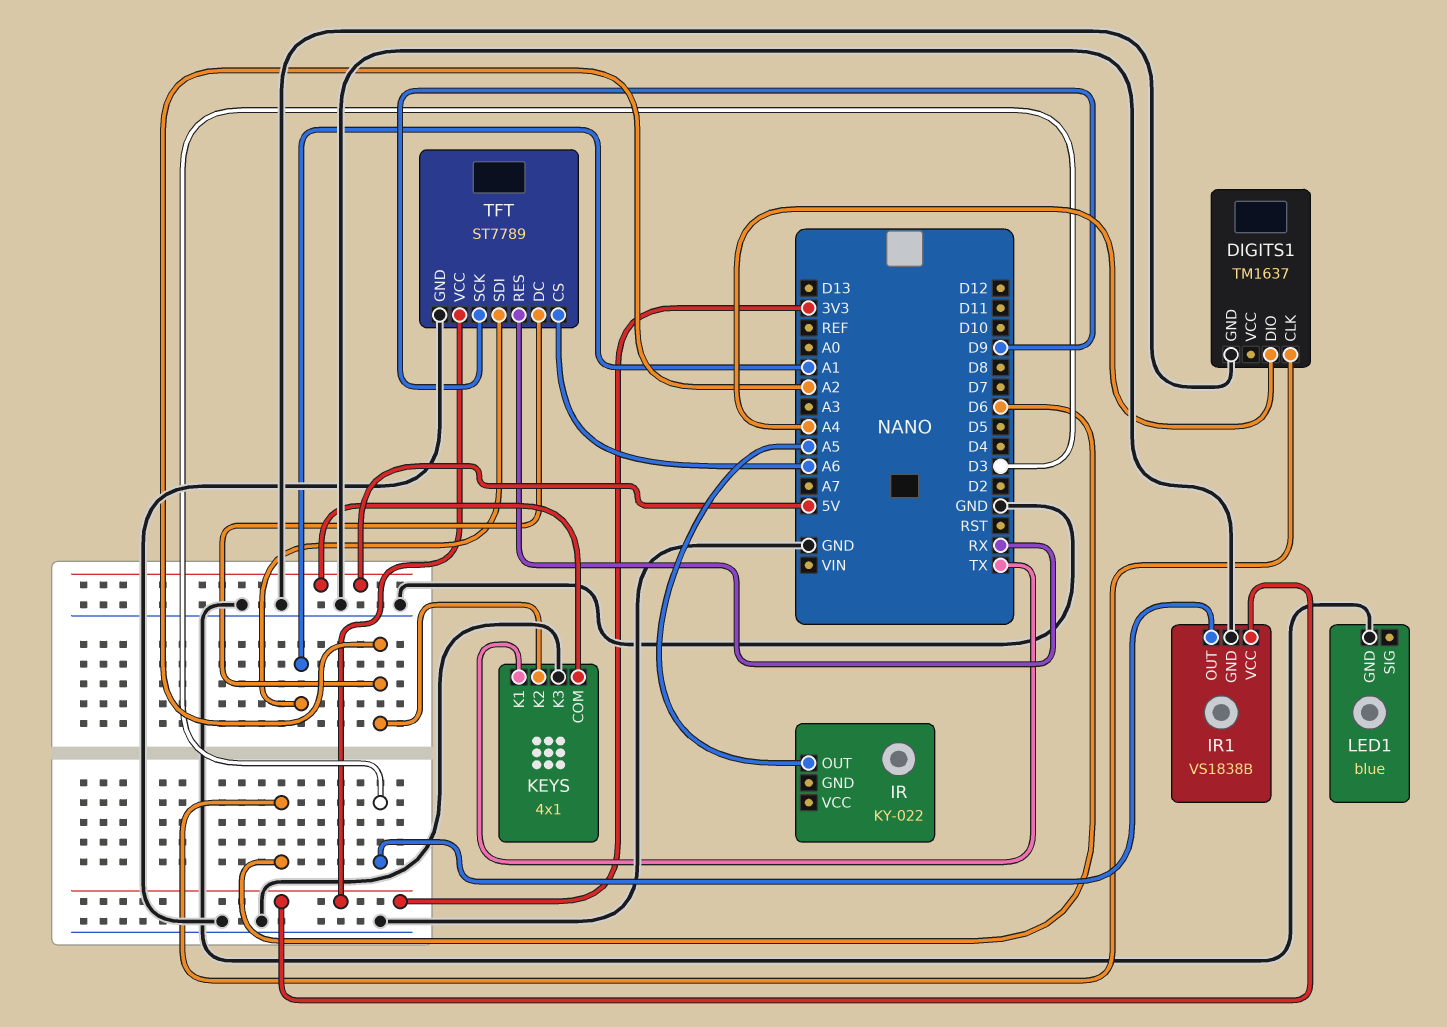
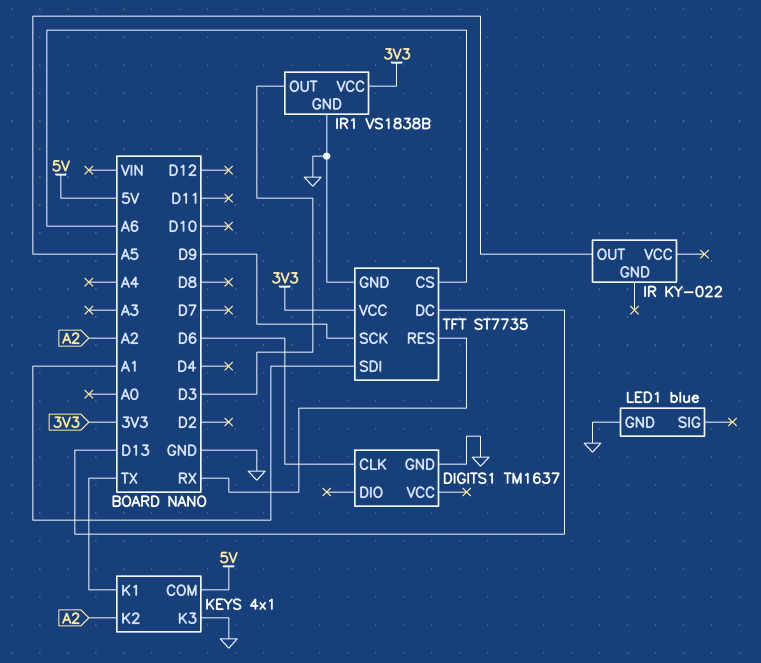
DIGITS1 pin DIO: A4 -> none
TFT: ST7789 -> ST7735
TFT pin DC: A2 -> D13

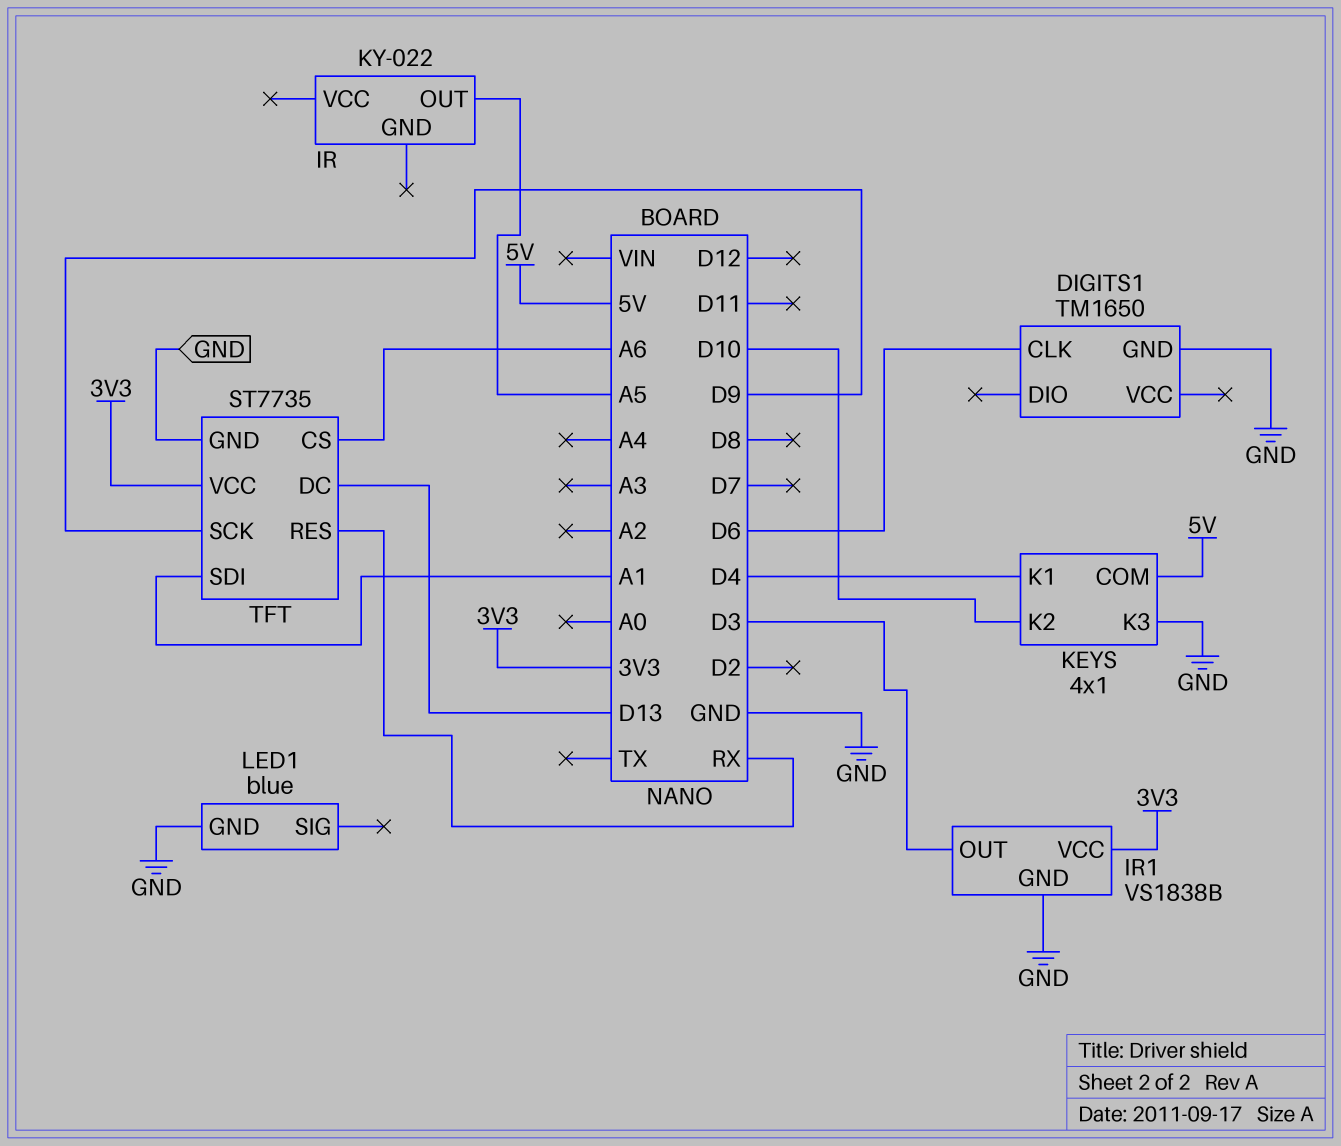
DIGITS1: TM1637 -> TM1650
KEYS pin K1: TX -> D4
KEYS pin K2: A2 -> D10

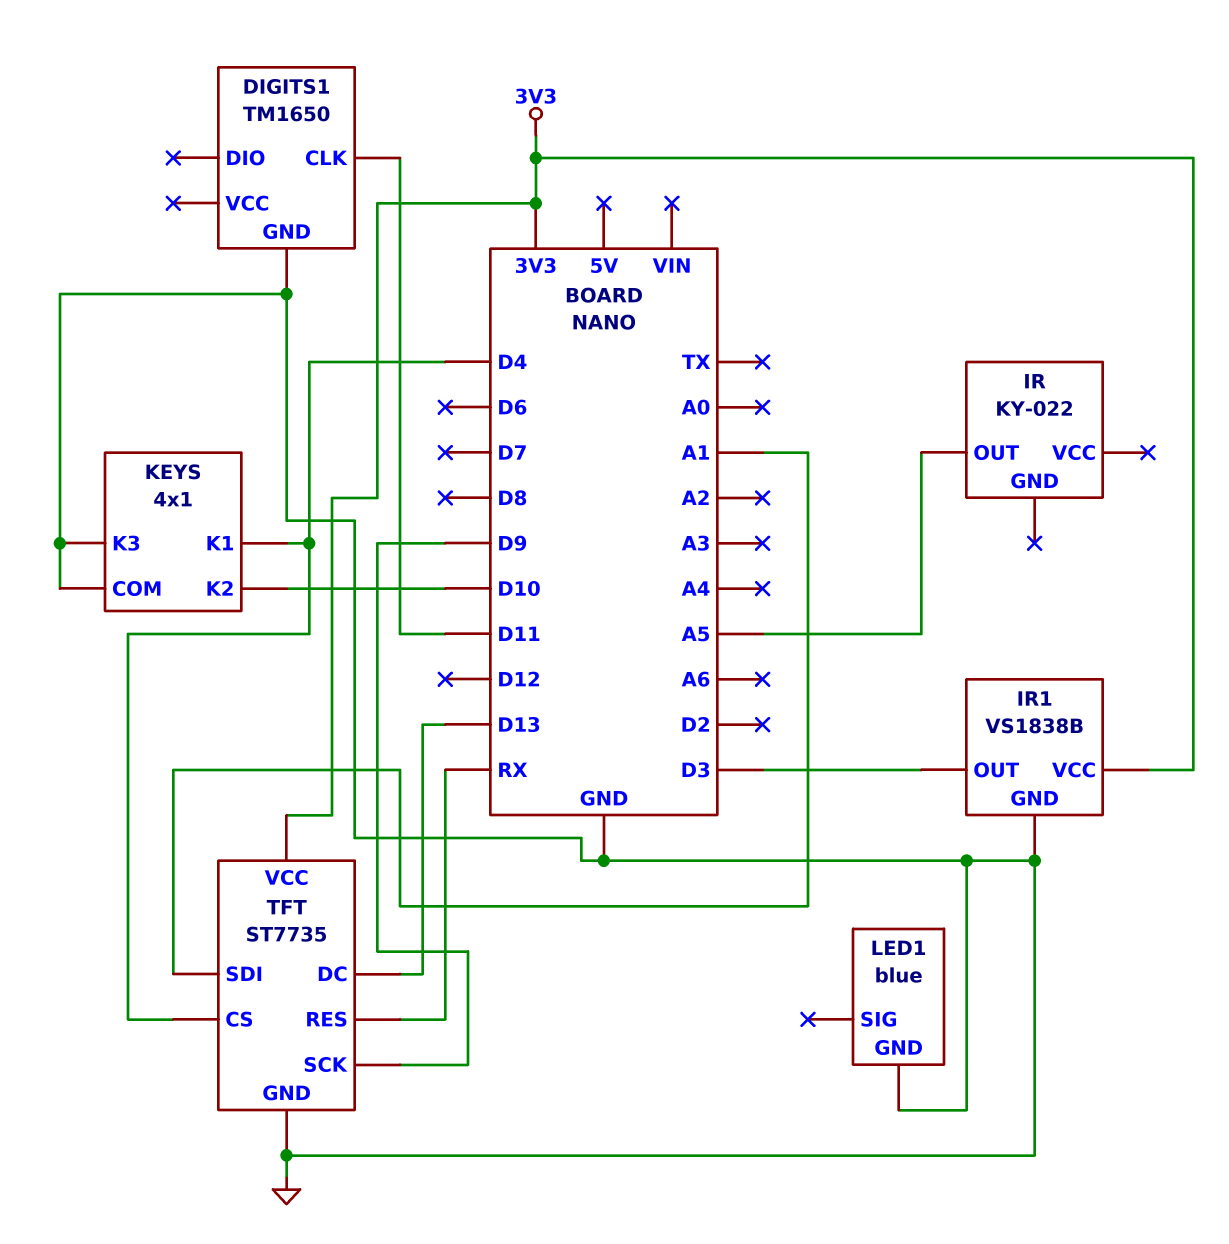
DIGITS1 pin CLK: D6 -> D11
KEYS pin COM: 5V -> GND
TFT pin CS: A6 -> D4

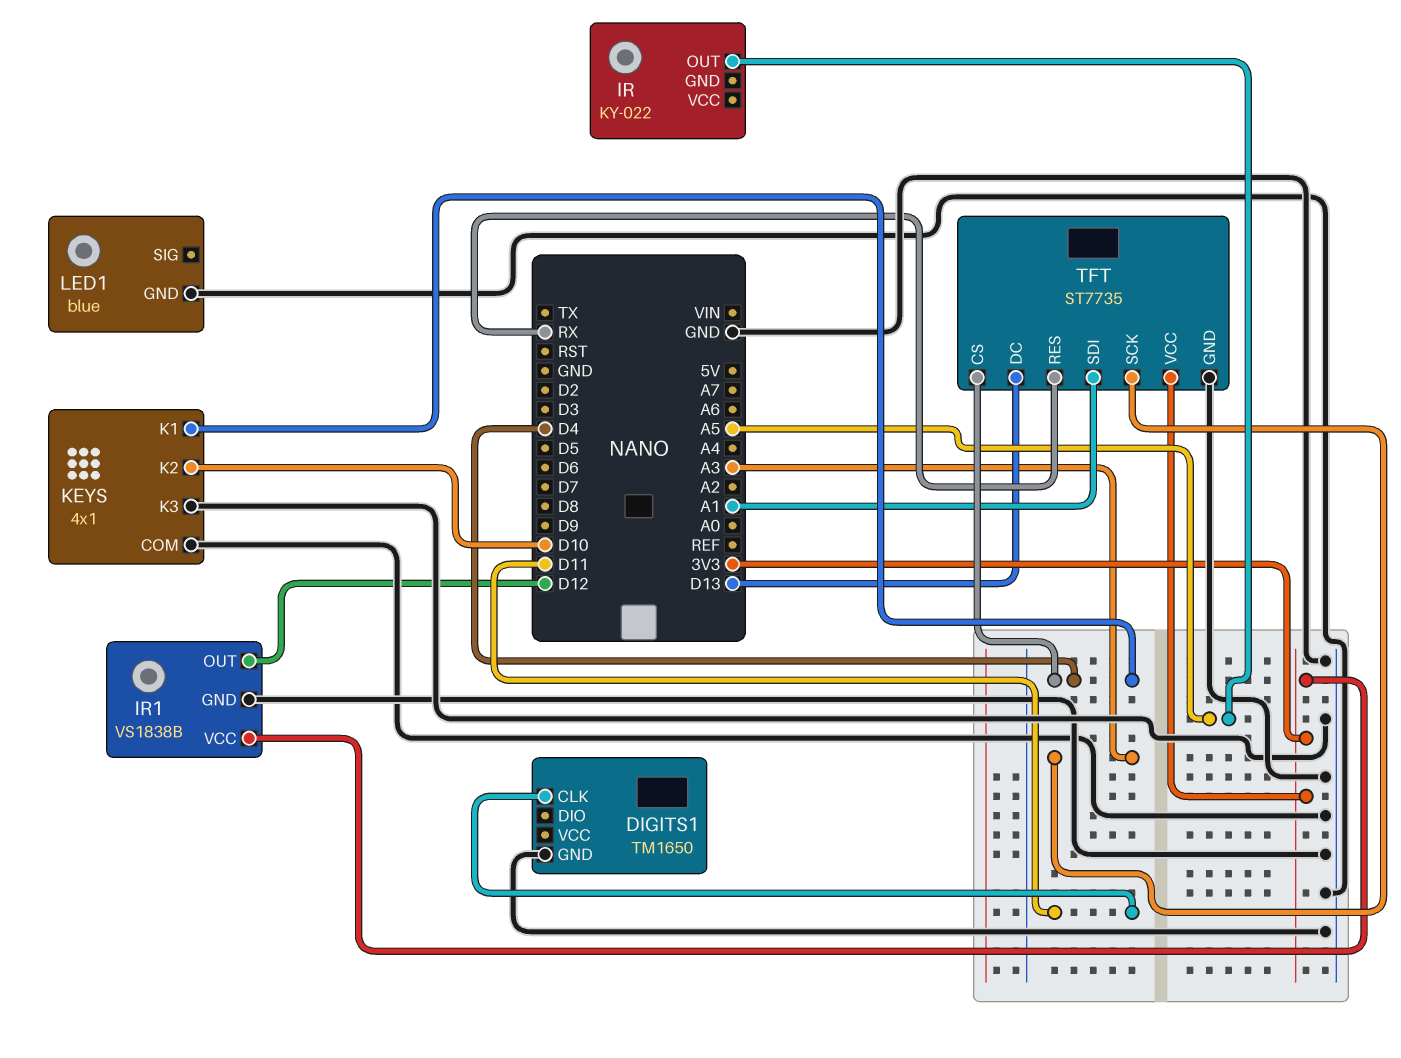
IR1 pin OUT: D3 -> D12
TFT pin SCK: D9 -> A3

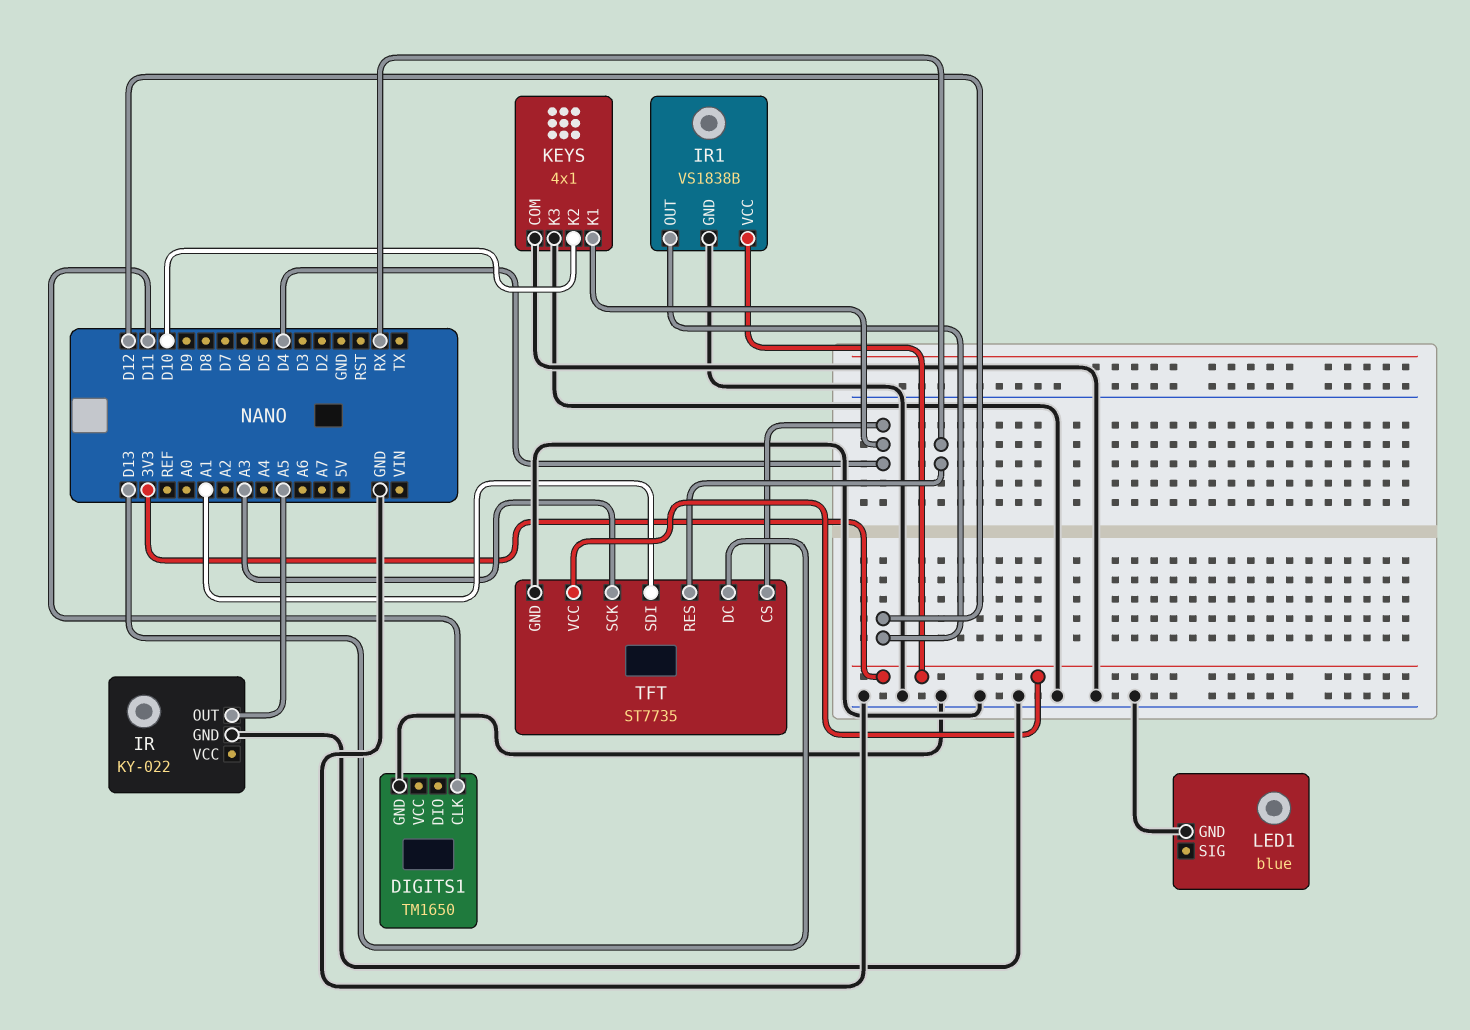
IR pin GND: none -> GND

